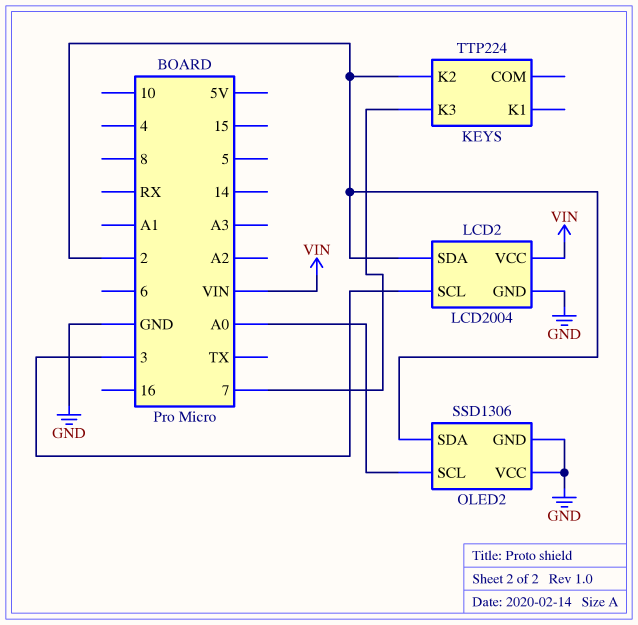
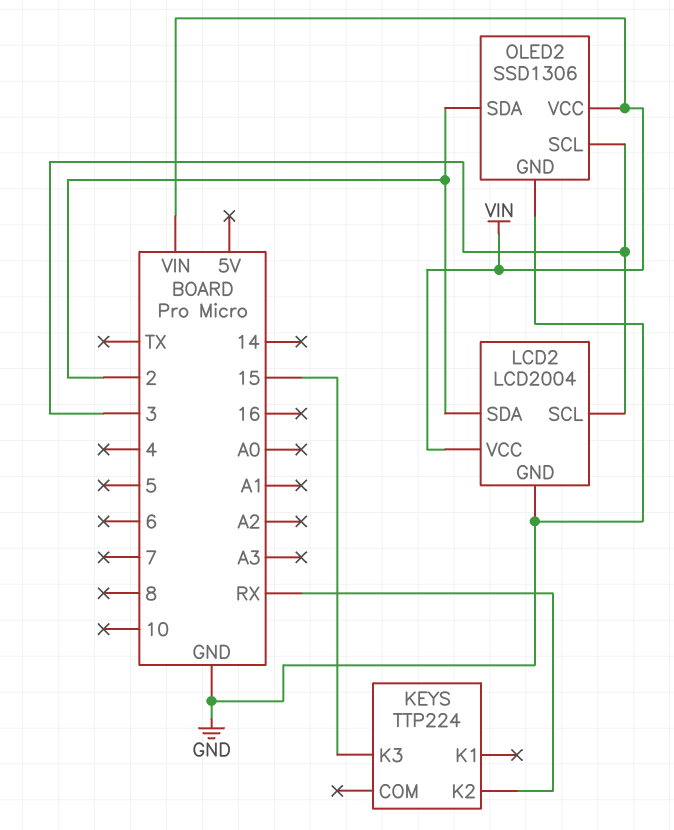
KEYS pin K2: 2 -> RX
KEYS pin K3: 7 -> 15
OLED2 pin SCL: A0 -> 3
OLED2 pin VCC: GND -> VIN

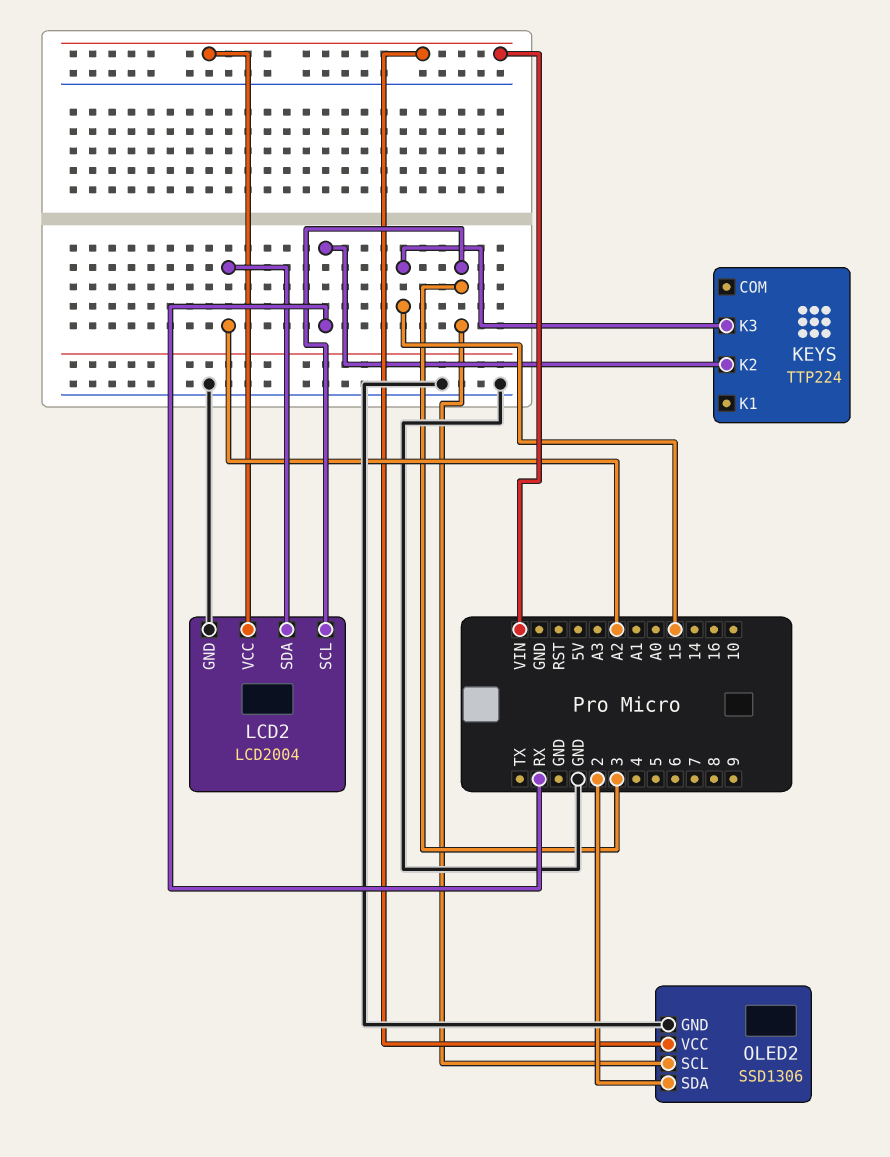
LCD2 pin SDA: 2 -> A2

